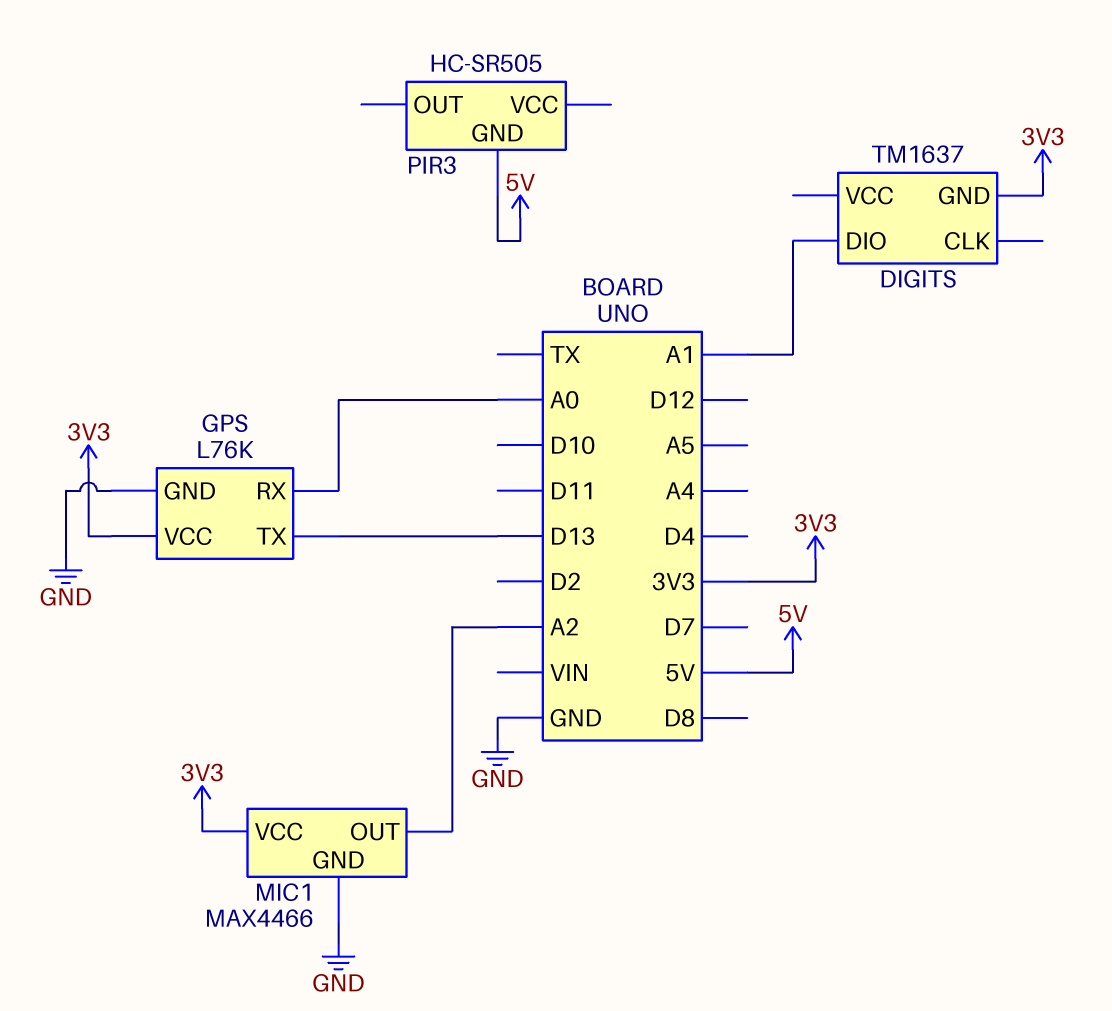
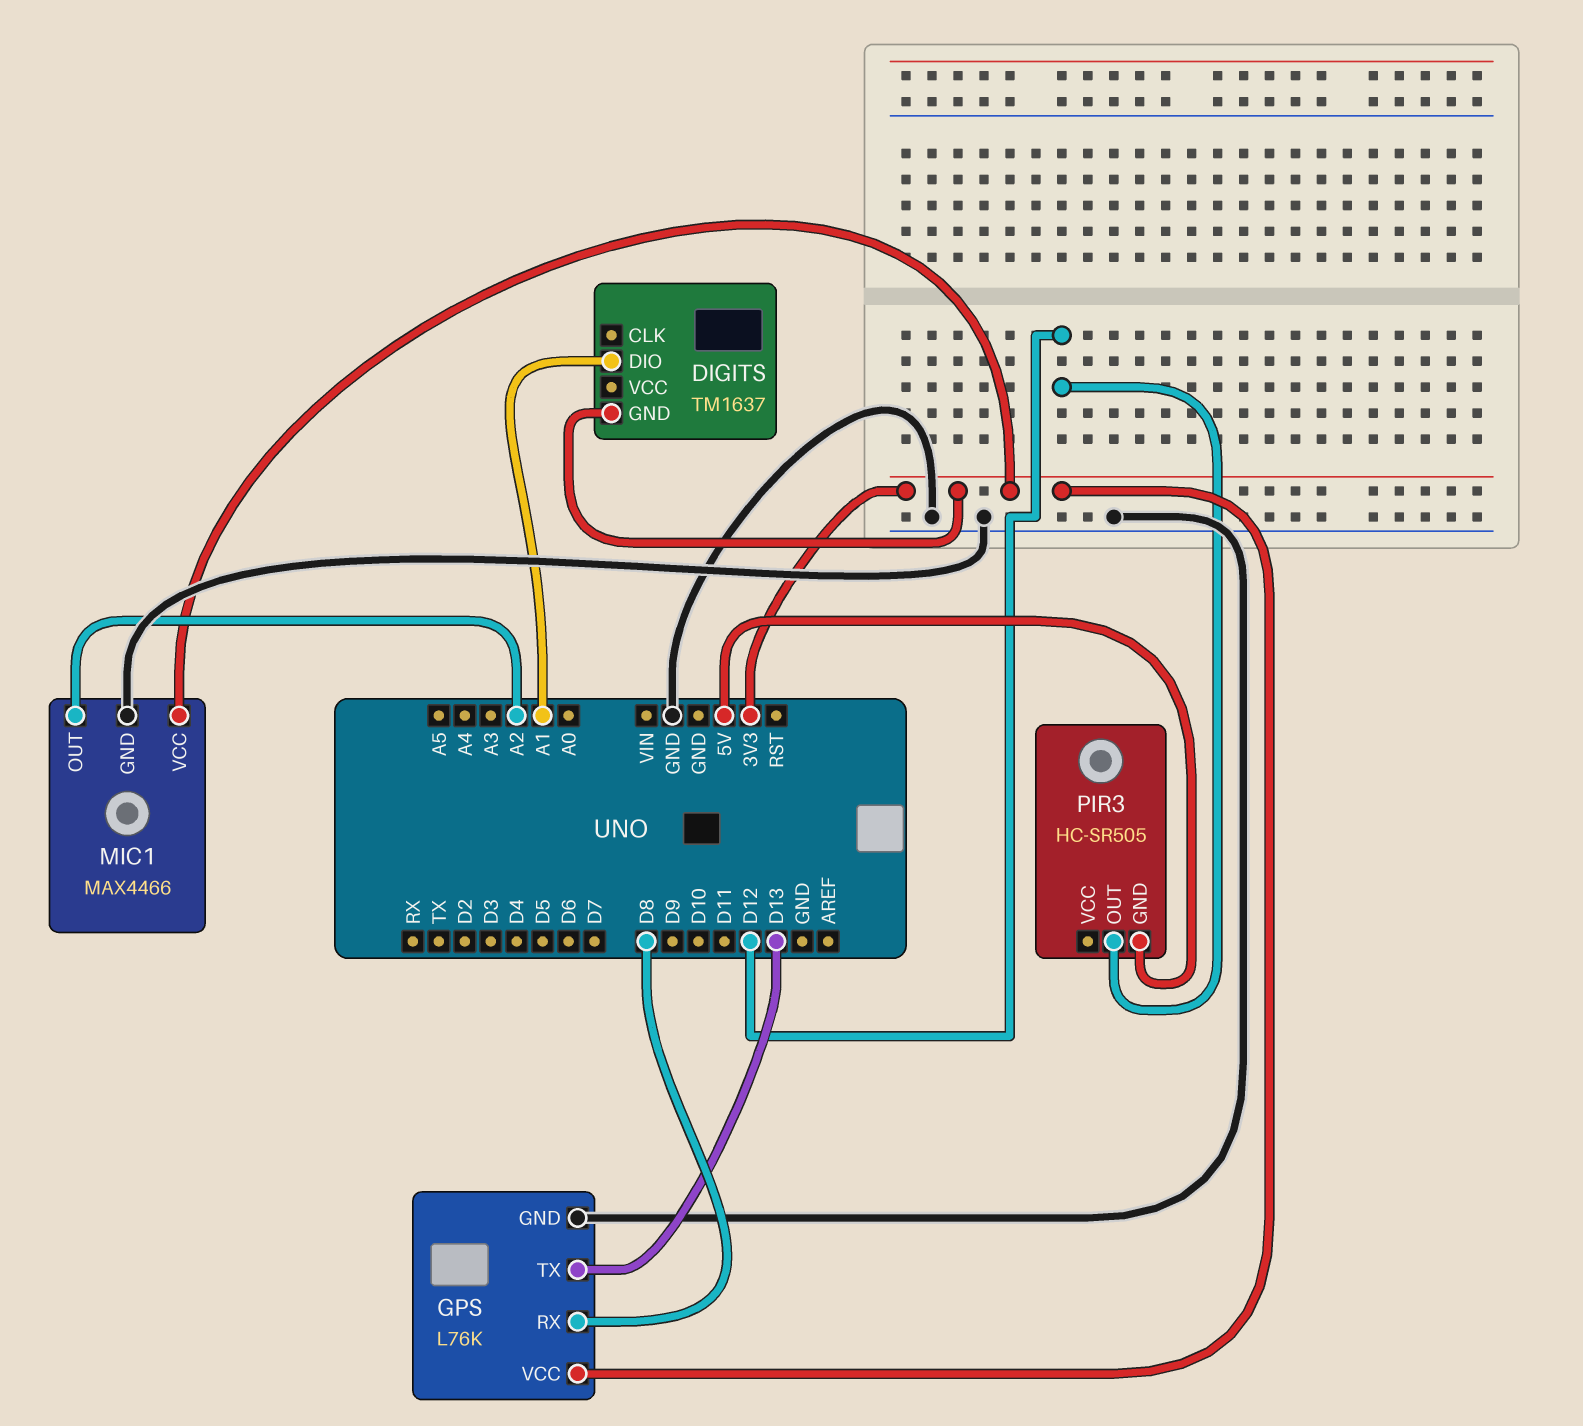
GPS pin RX: A0 -> D8
PIR3 pin OUT: none -> D12

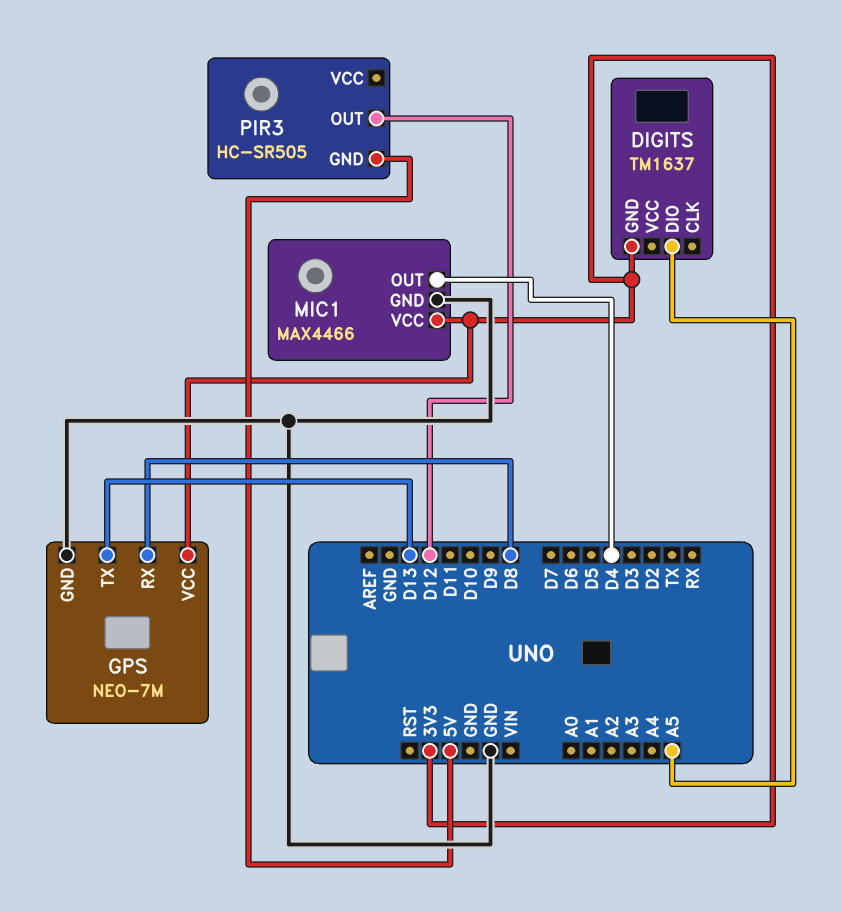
DIGITS pin DIO: A1 -> A5
GPS: L76K -> NEO-7M
MIC1 pin OUT: A2 -> D4

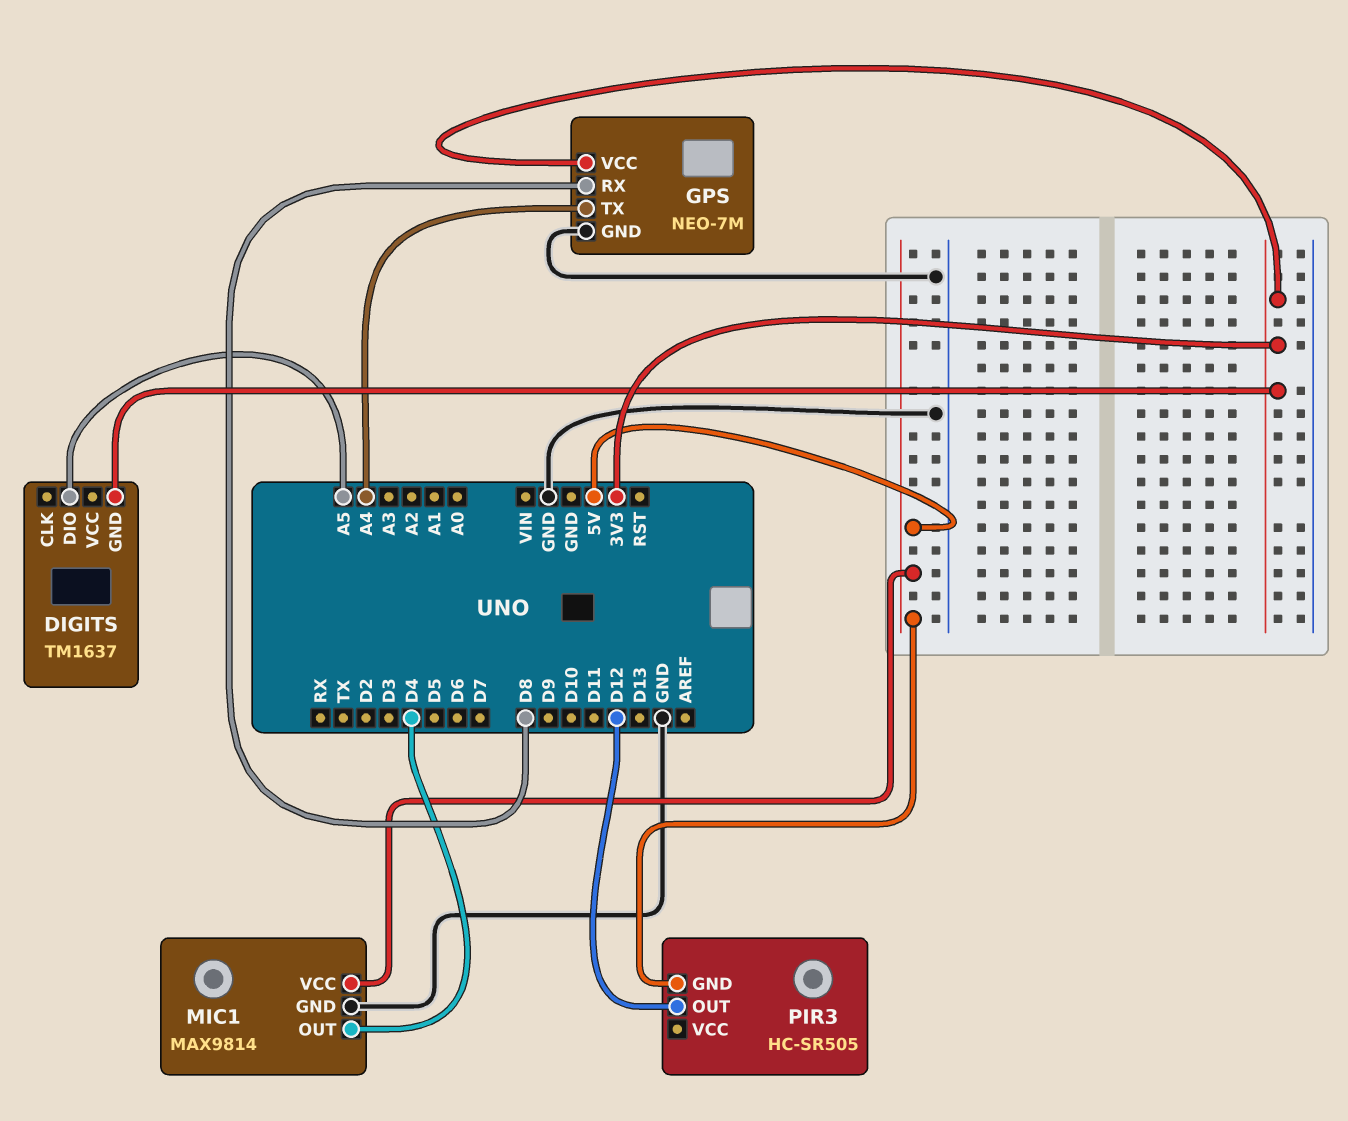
GPS pin TX: D13 -> A4
MIC1: MAX4466 -> MAX9814
MIC1 pin VCC: 3V3 -> 5V

